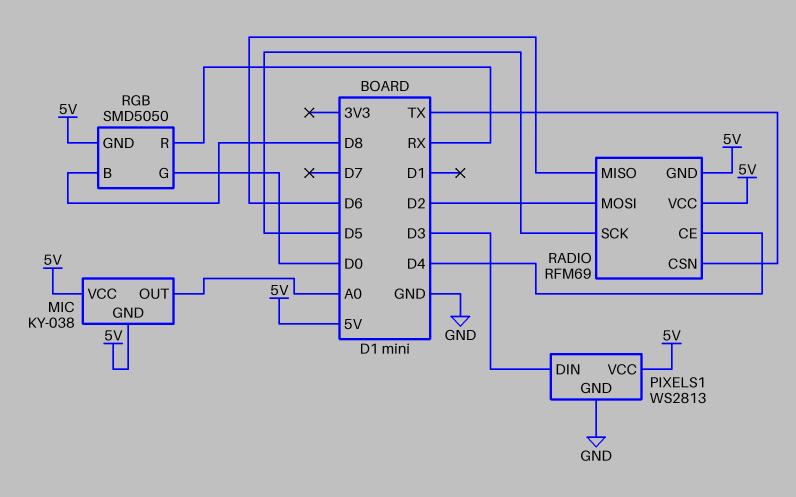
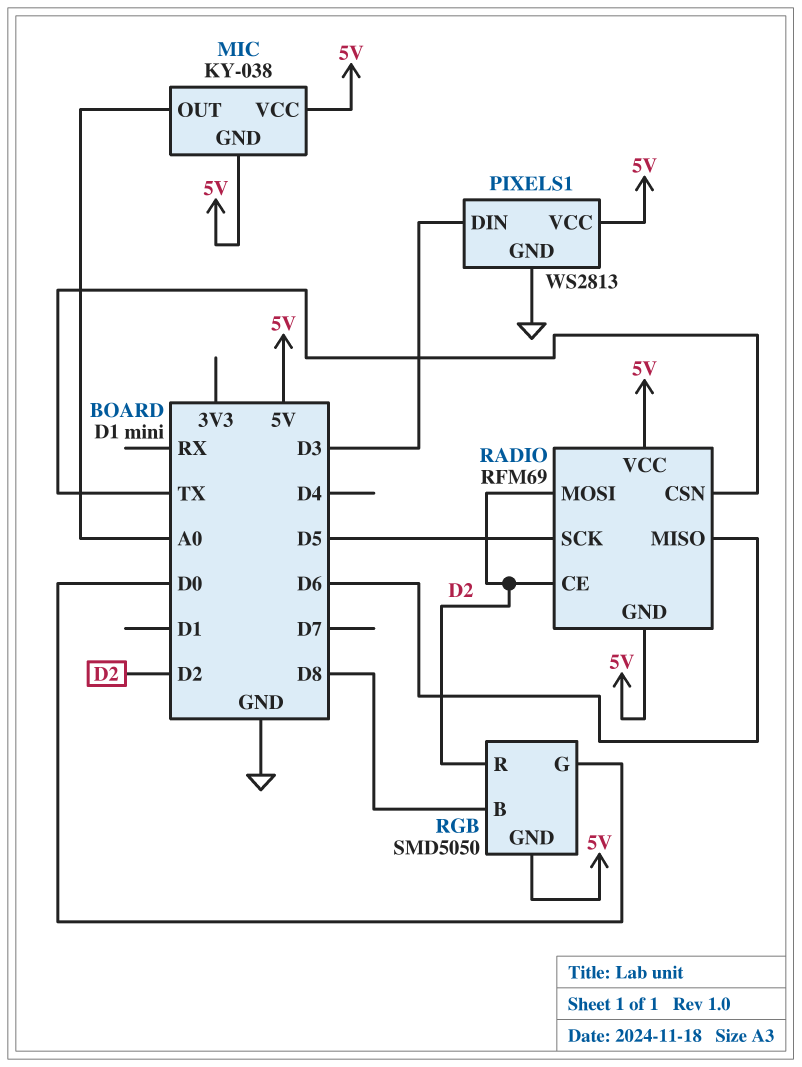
RADIO pin CE: D4 -> D2
RGB pin R: RX -> D2

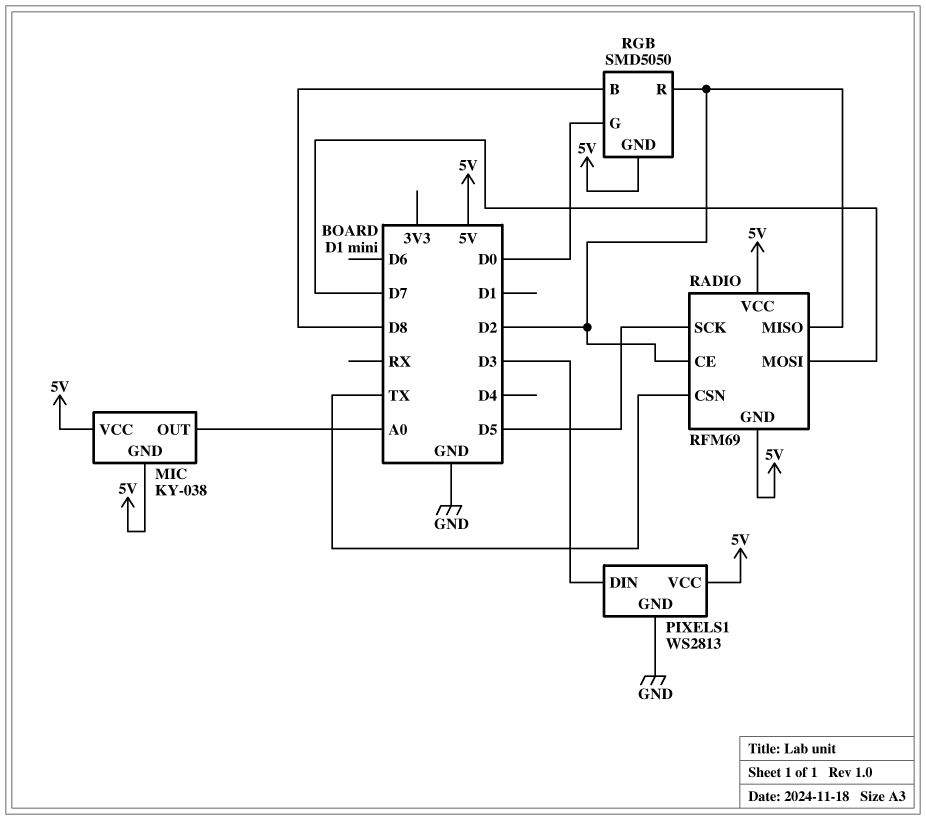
RADIO pin MISO: D6 -> D2
RADIO pin MOSI: D2 -> D7

